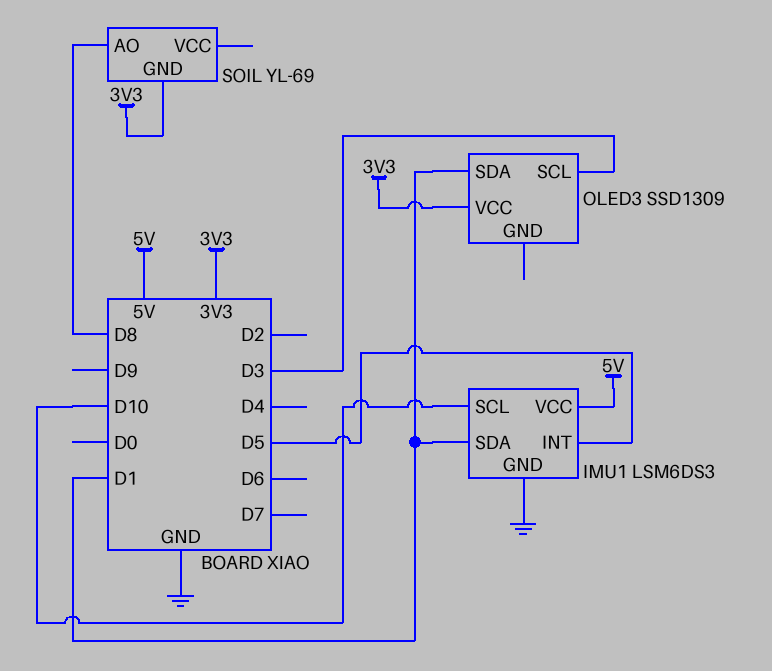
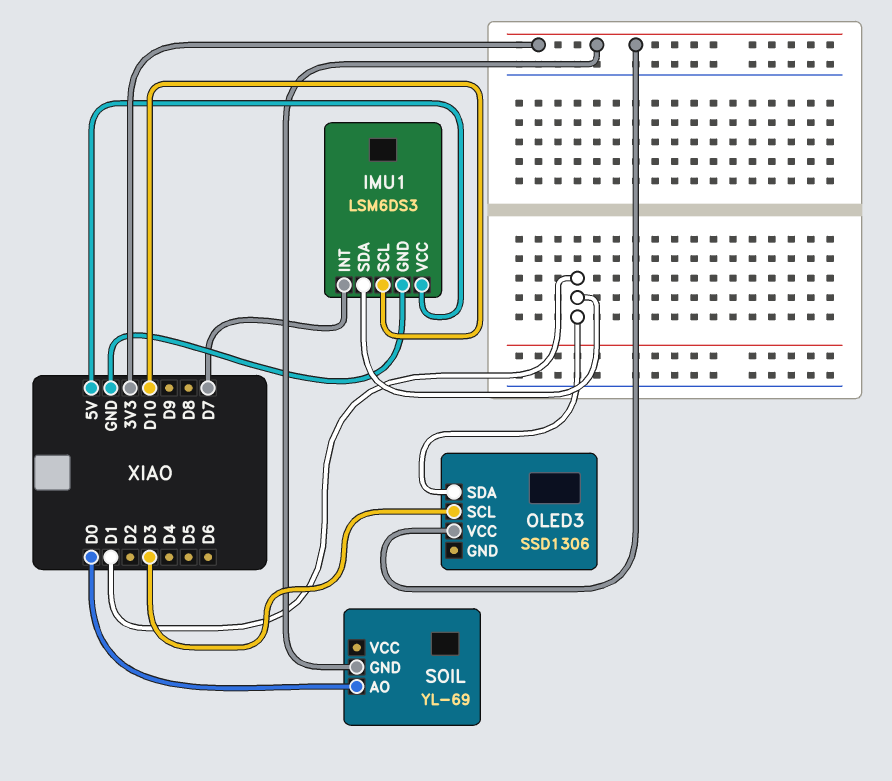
IMU1 pin INT: D5 -> D7
OLED3: SSD1309 -> SSD1306
SOIL pin AO: D8 -> D0

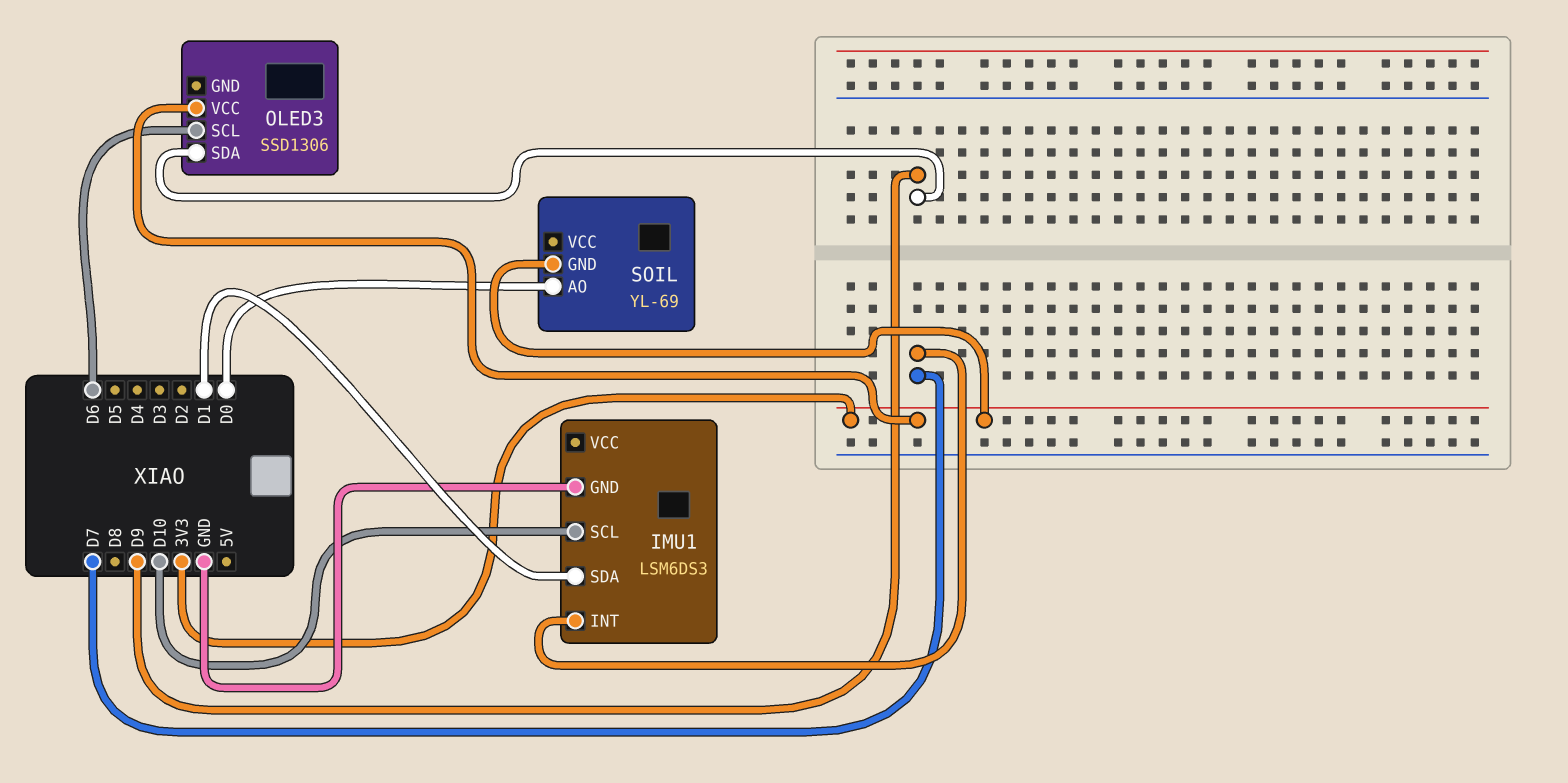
IMU1 pin VCC: 5V -> none
OLED3 pin SCL: D3 -> D6
OLED3 pin SDA: D1 -> D9

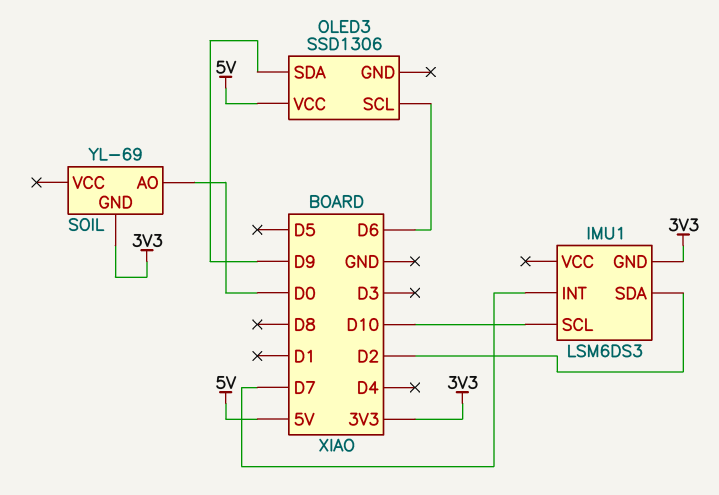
IMU1 pin GND: GND -> 3V3
IMU1 pin SDA: D1 -> D2
OLED3 pin VCC: 3V3 -> 5V

